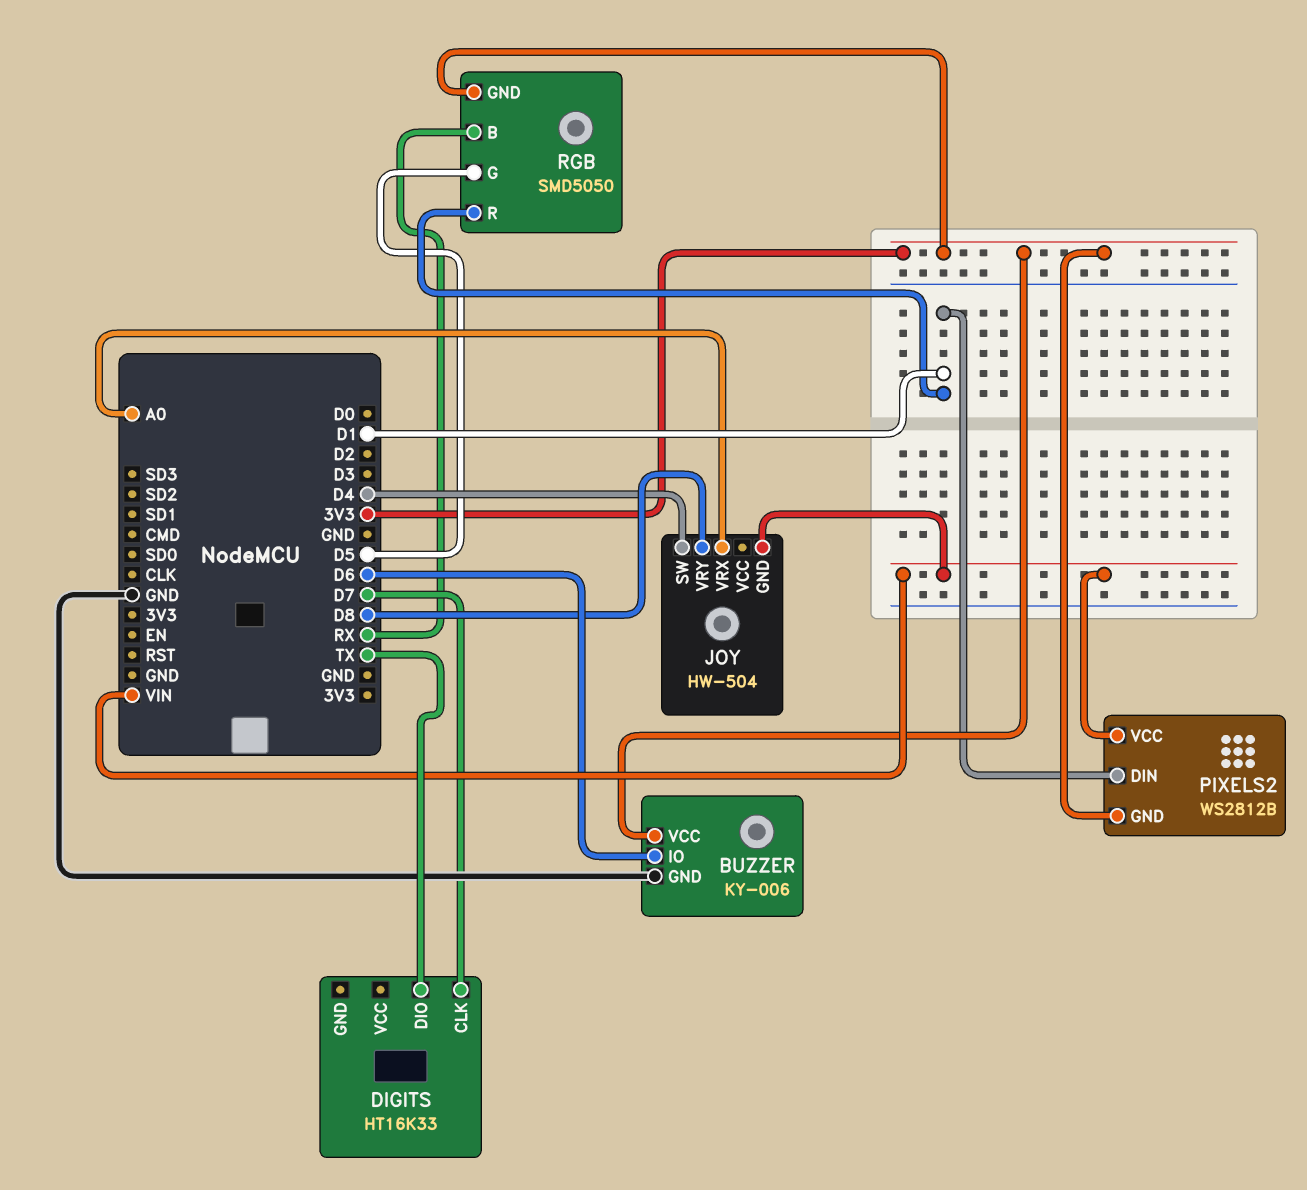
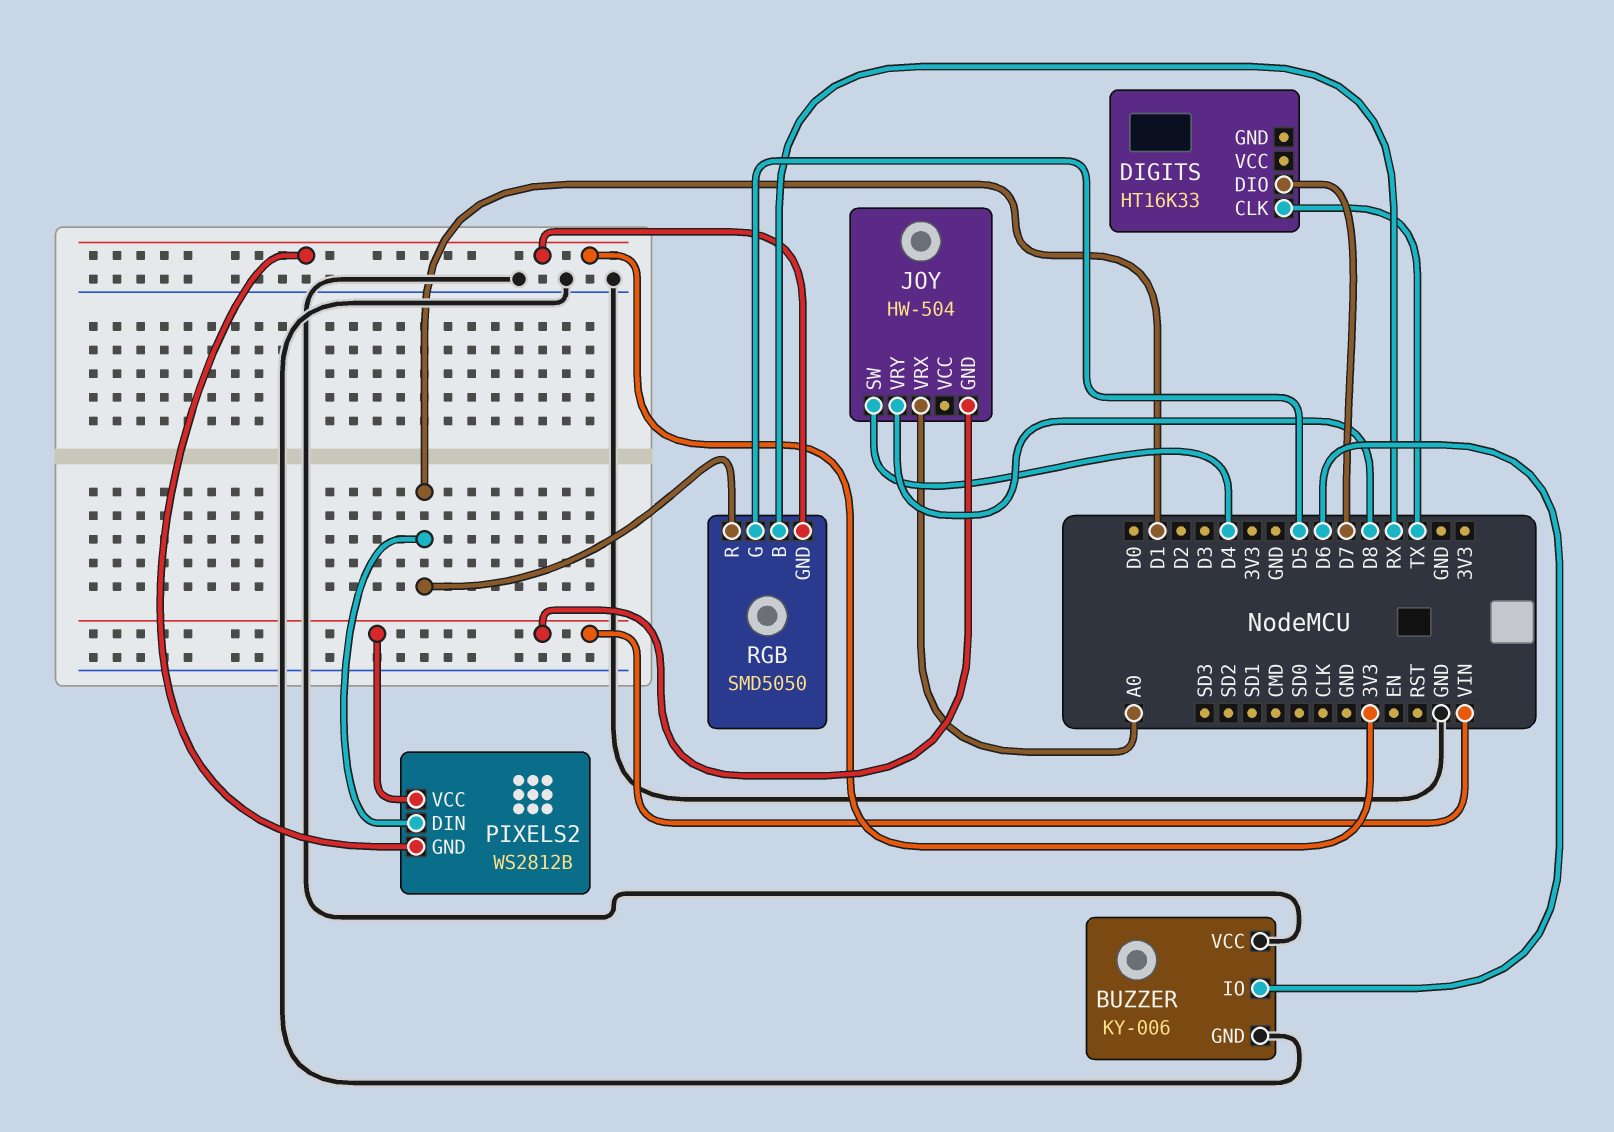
BUZZER pin VCC: 3V3 -> GND
DIGITS pin CLK: D7 -> TX
DIGITS pin DIO: TX -> D7

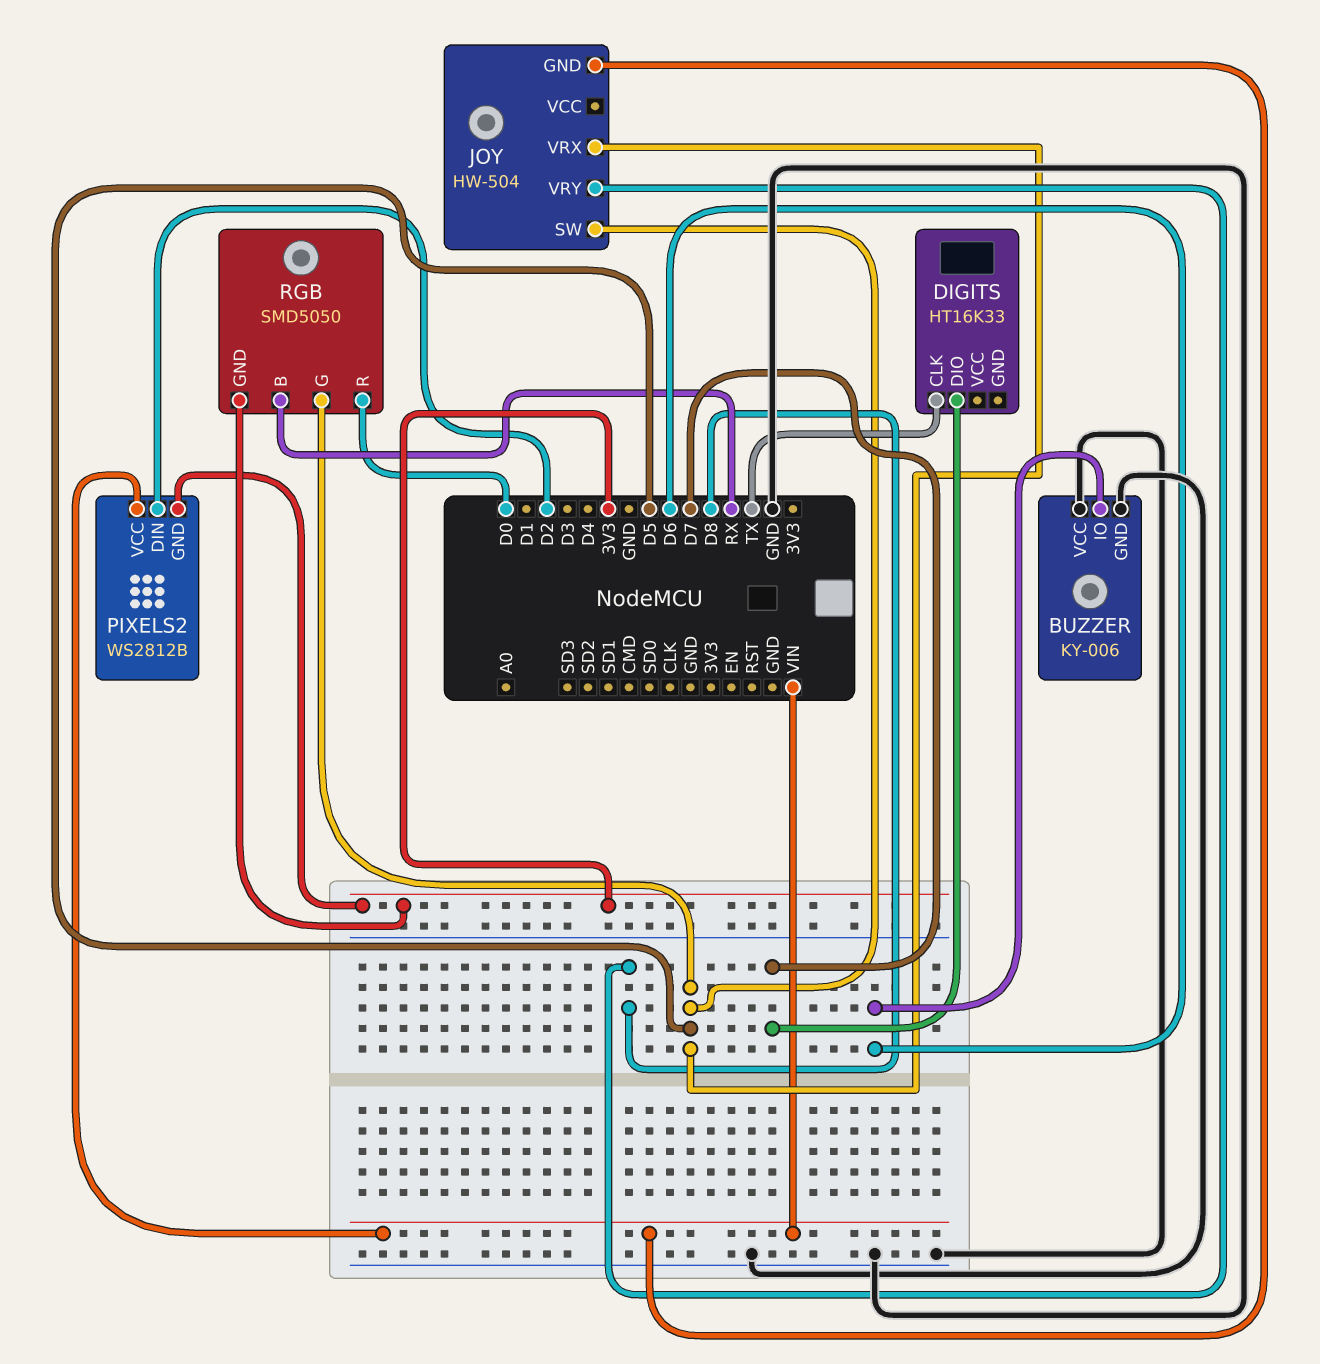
JOY pin SW: D4 -> D5
JOY pin VRX: A0 -> D5
PIXELS2 pin DIN: D1 -> D2
RGB pin R: D1 -> D0

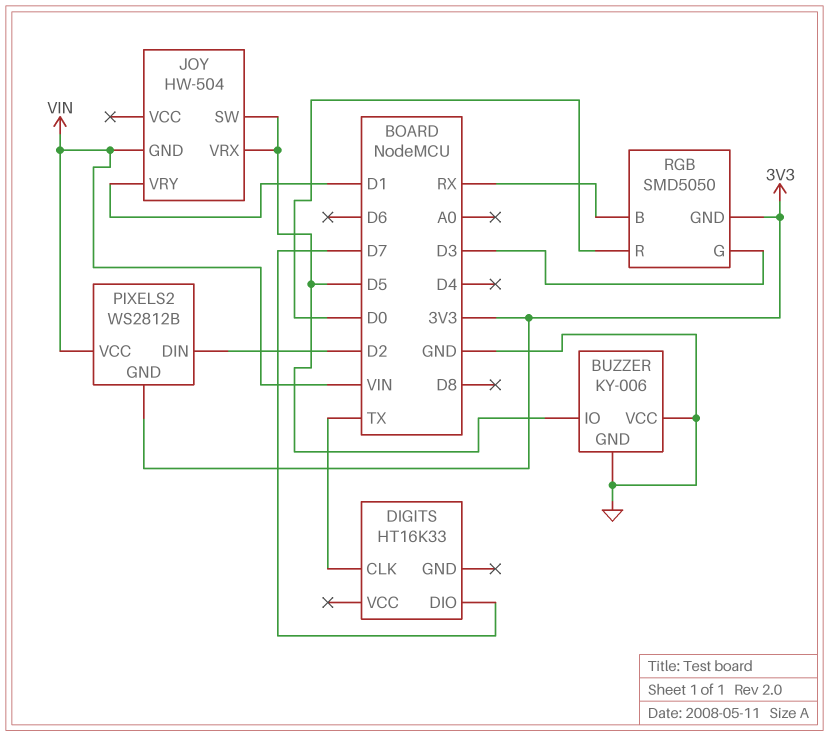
BUZZER pin IO: D6 -> D5
JOY pin VRY: D8 -> D1
RGB pin G: D5 -> D3

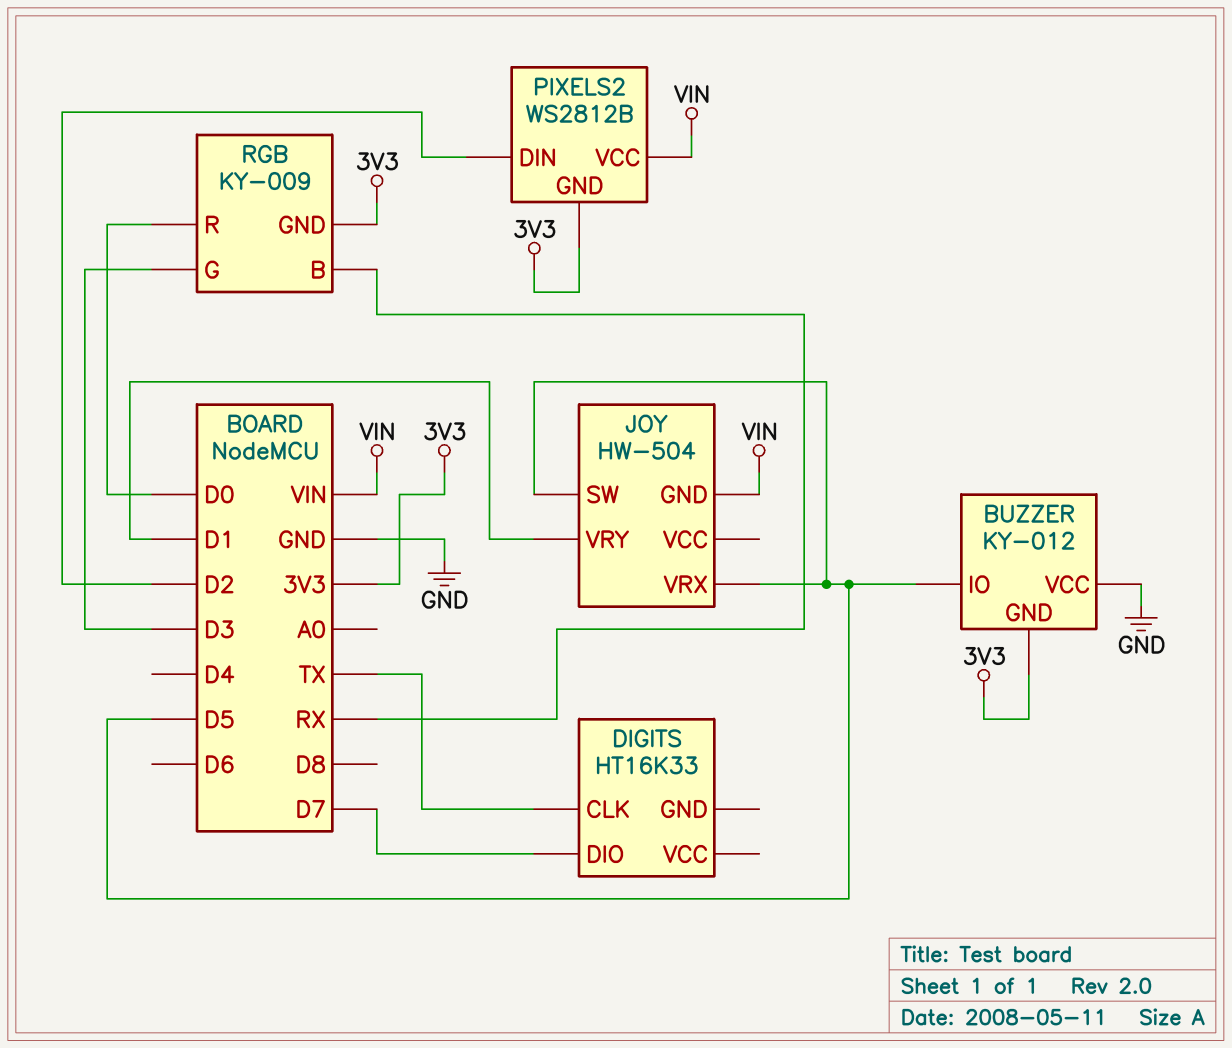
BUZZER: KY-006 -> KY-012
BUZZER pin GND: GND -> 3V3
RGB: SMD5050 -> KY-009

